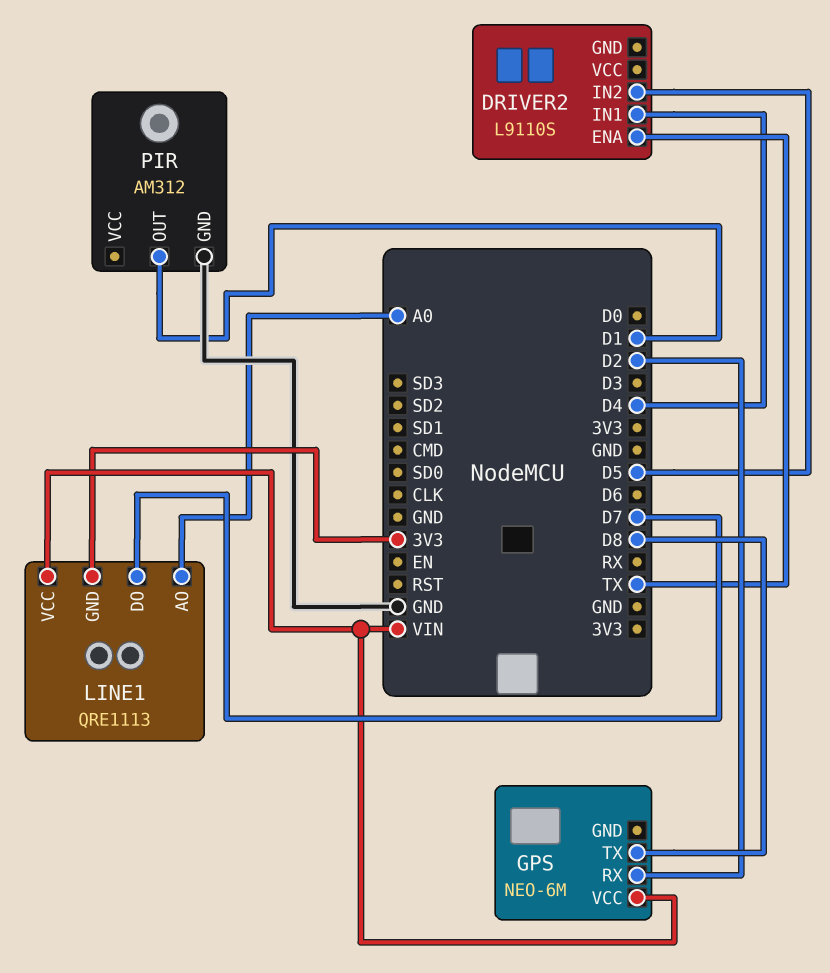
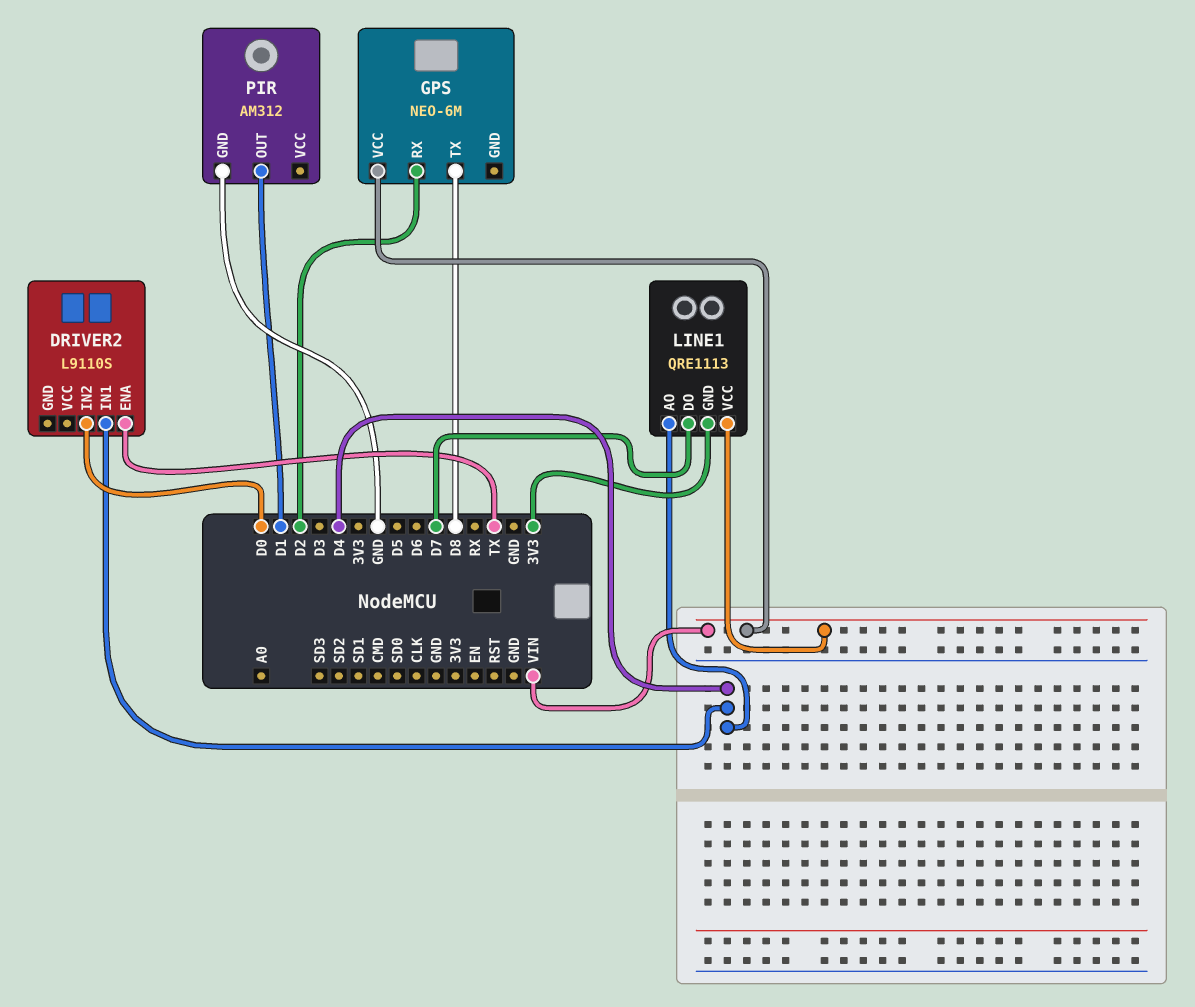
DRIVER2 pin IN2: D5 -> D0
LINE1 pin AO: A0 -> D4

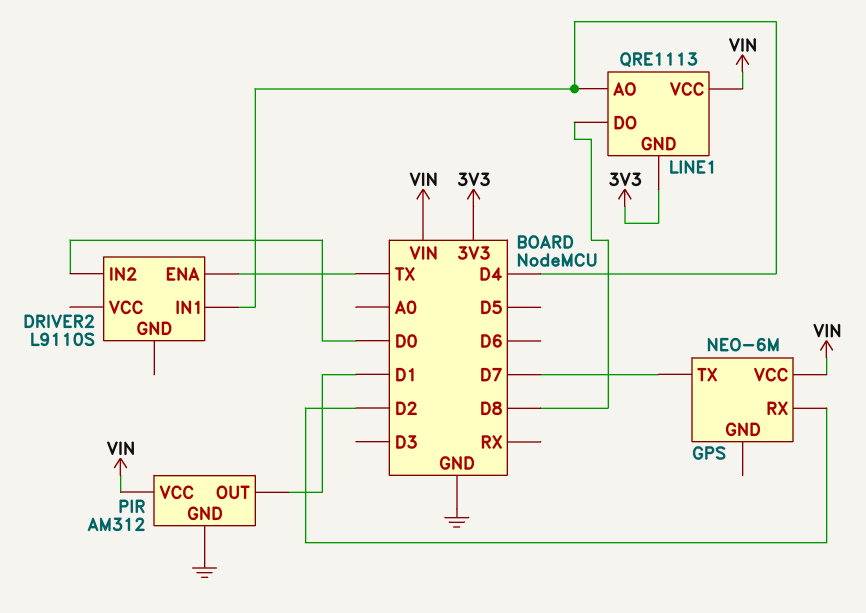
GPS pin TX: D8 -> D7
LINE1 pin DO: D7 -> D8
PIR pin VCC: none -> VIN

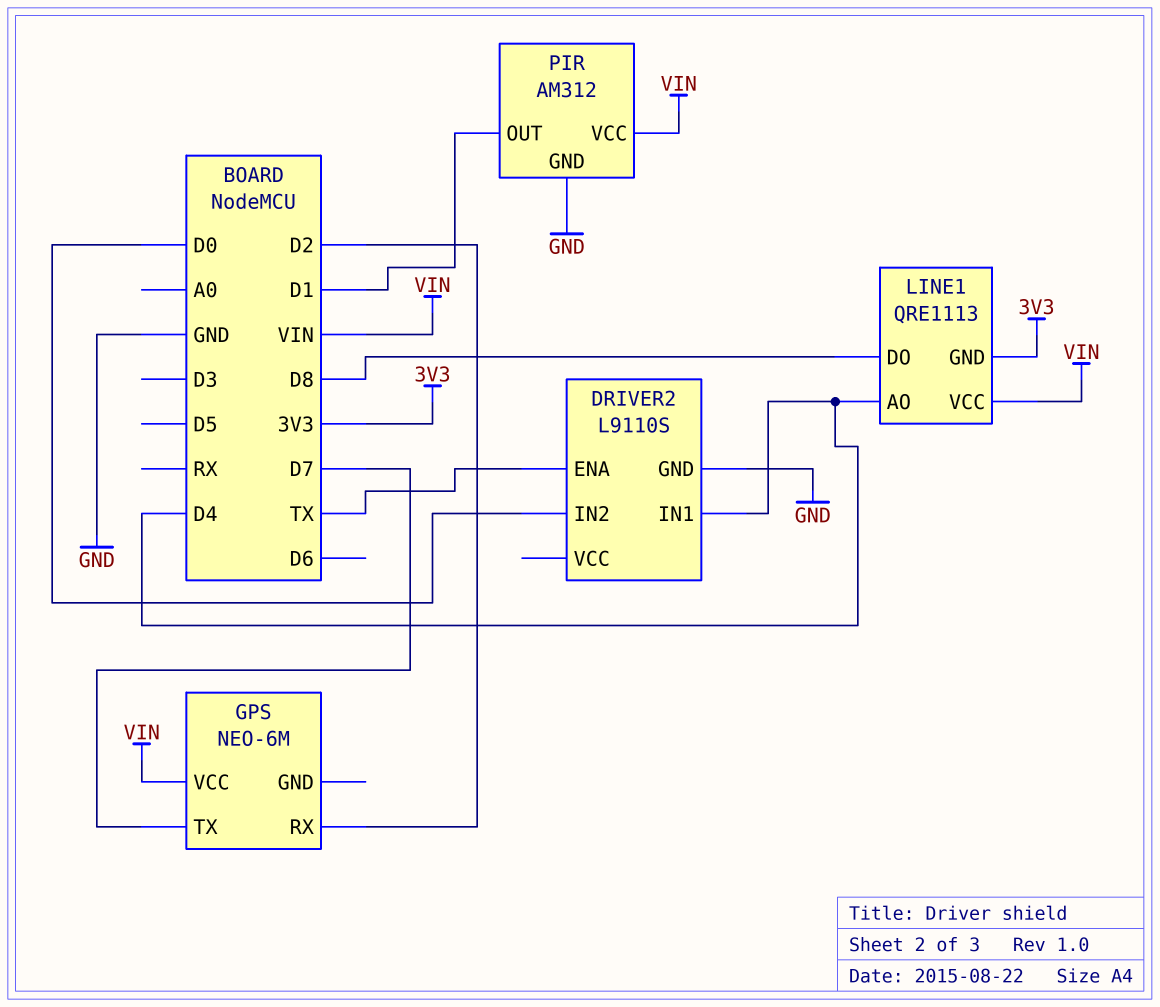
DRIVER2 pin GND: none -> GND

